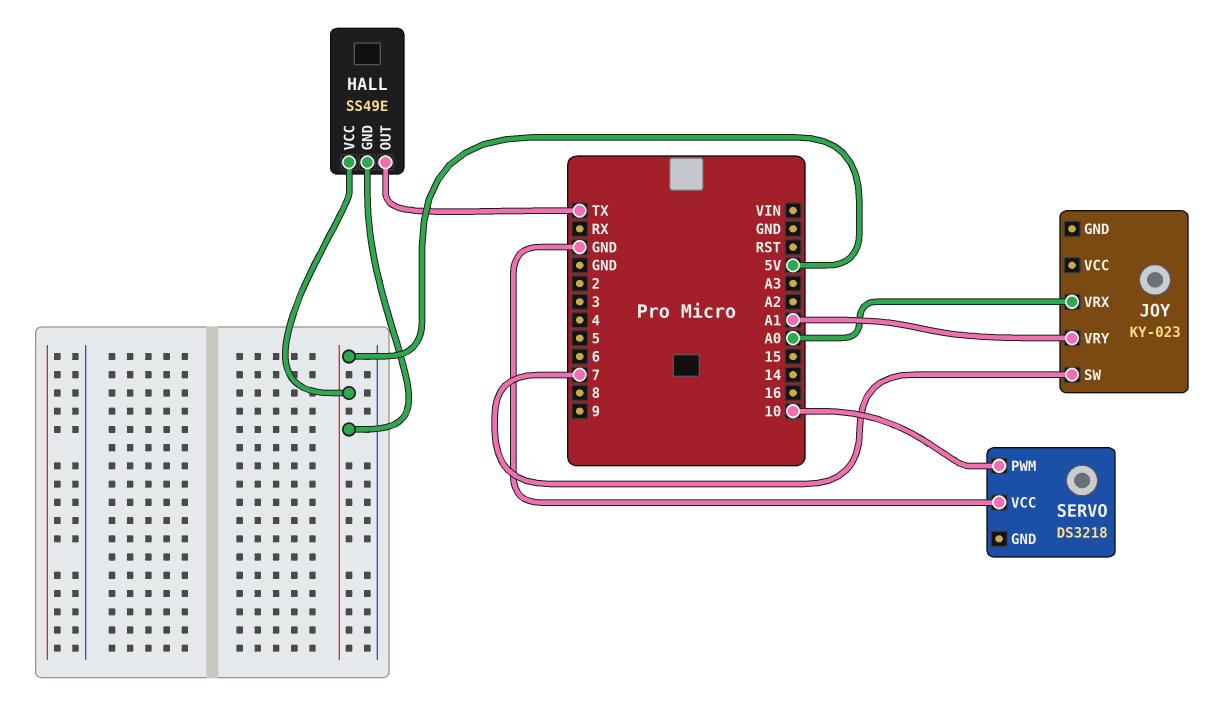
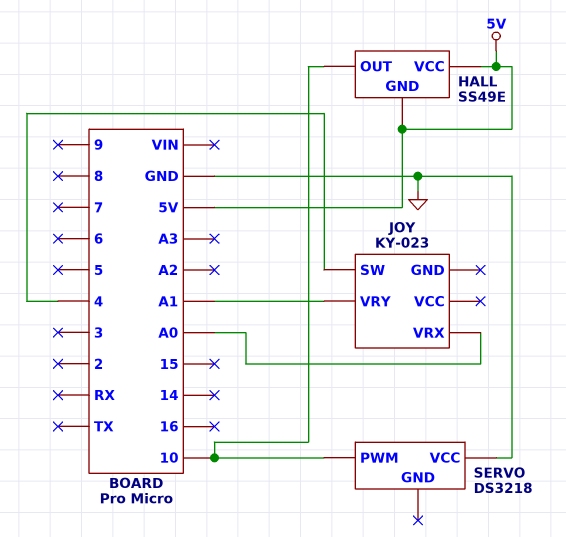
HALL pin OUT: TX -> 10
JOY pin SW: 7 -> 4

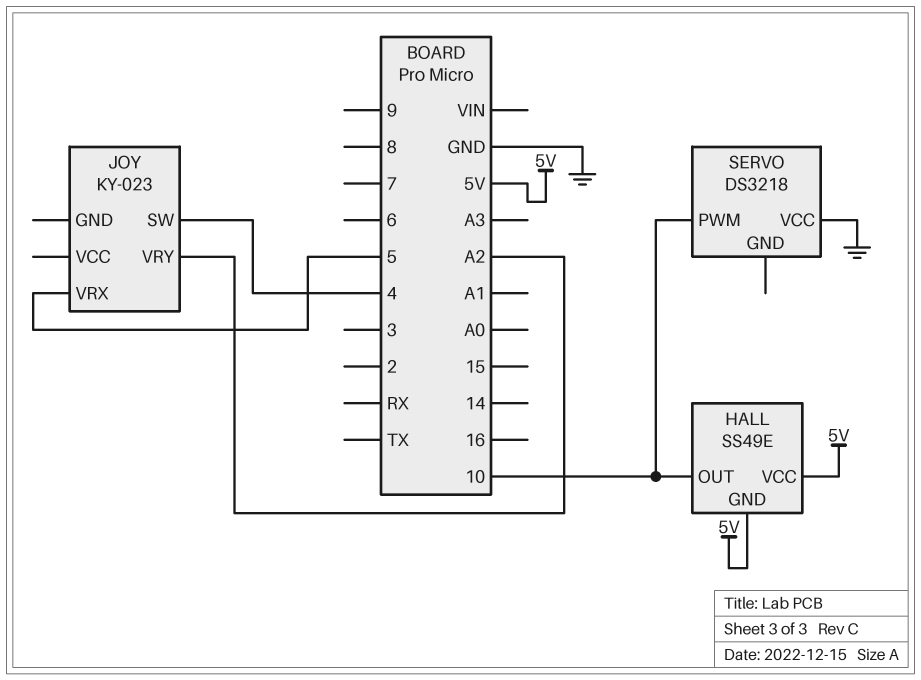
JOY pin VRX: A0 -> 5
JOY pin VRY: A1 -> A2

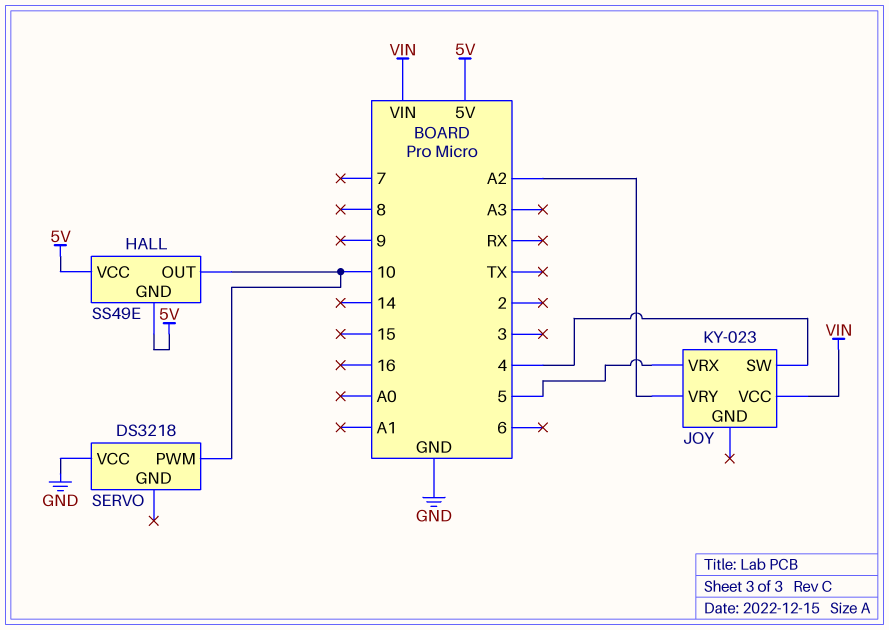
JOY pin VCC: none -> VIN

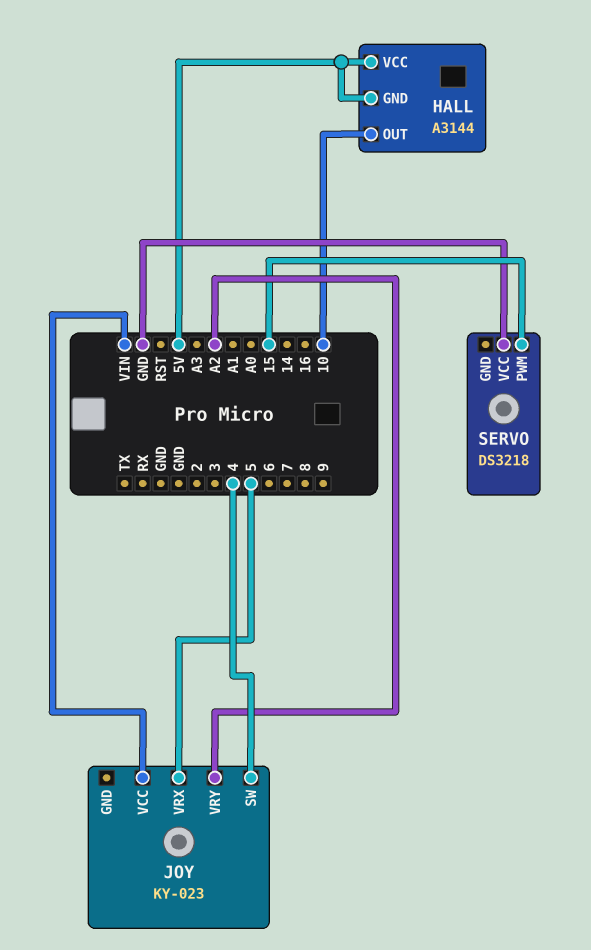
HALL: SS49E -> A3144
SERVO pin PWM: 10 -> 15

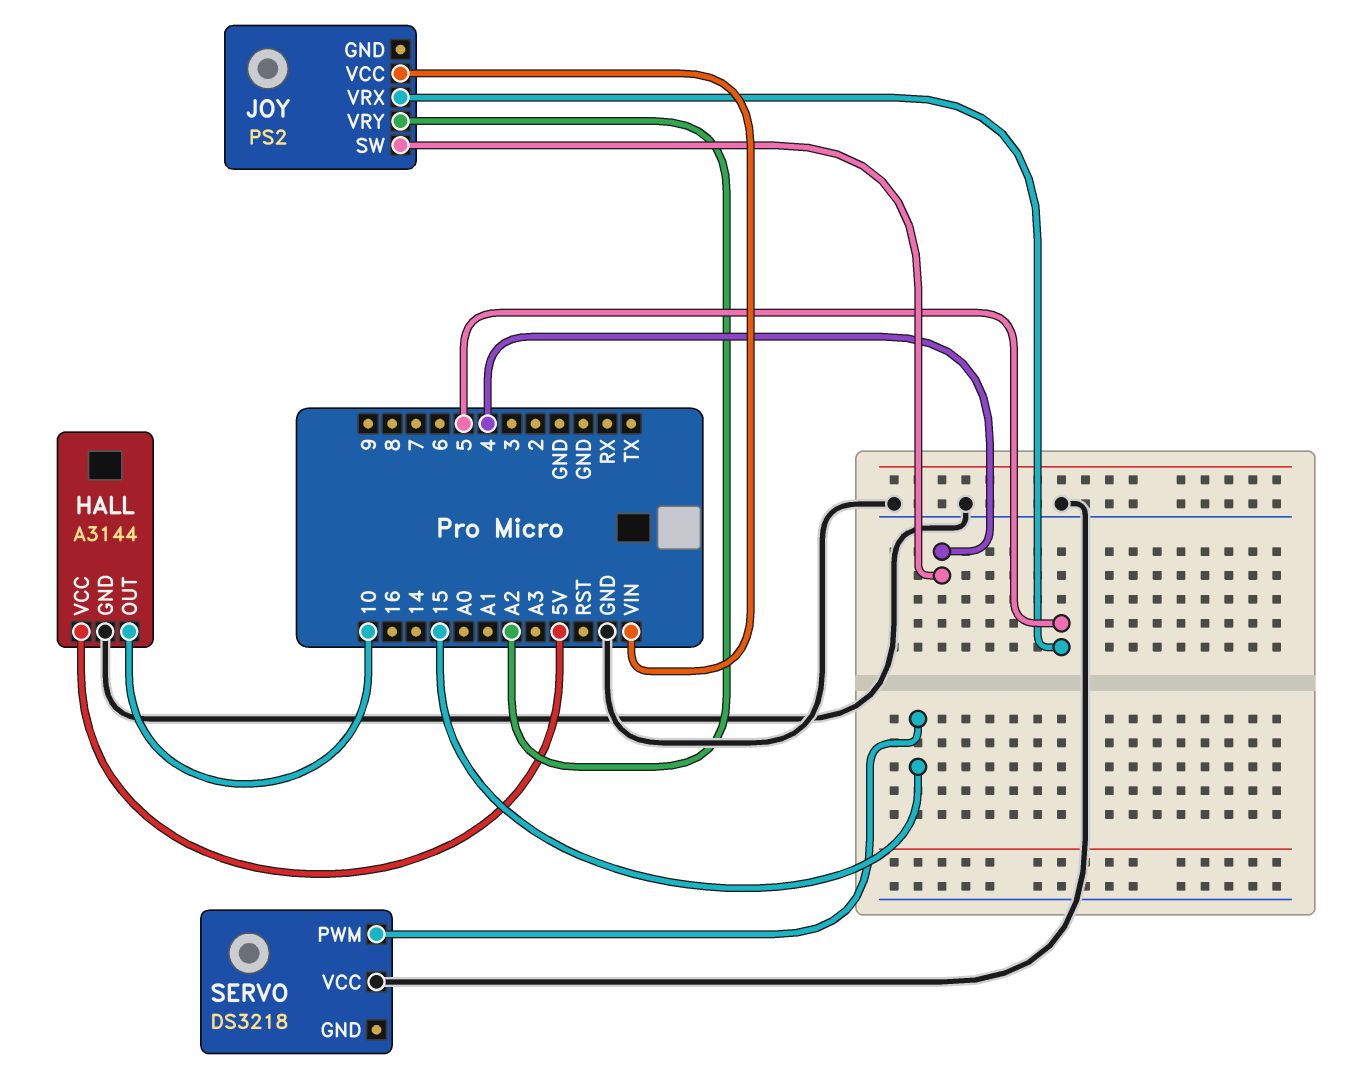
HALL pin GND: 5V -> GND
JOY: KY-023 -> PS2

